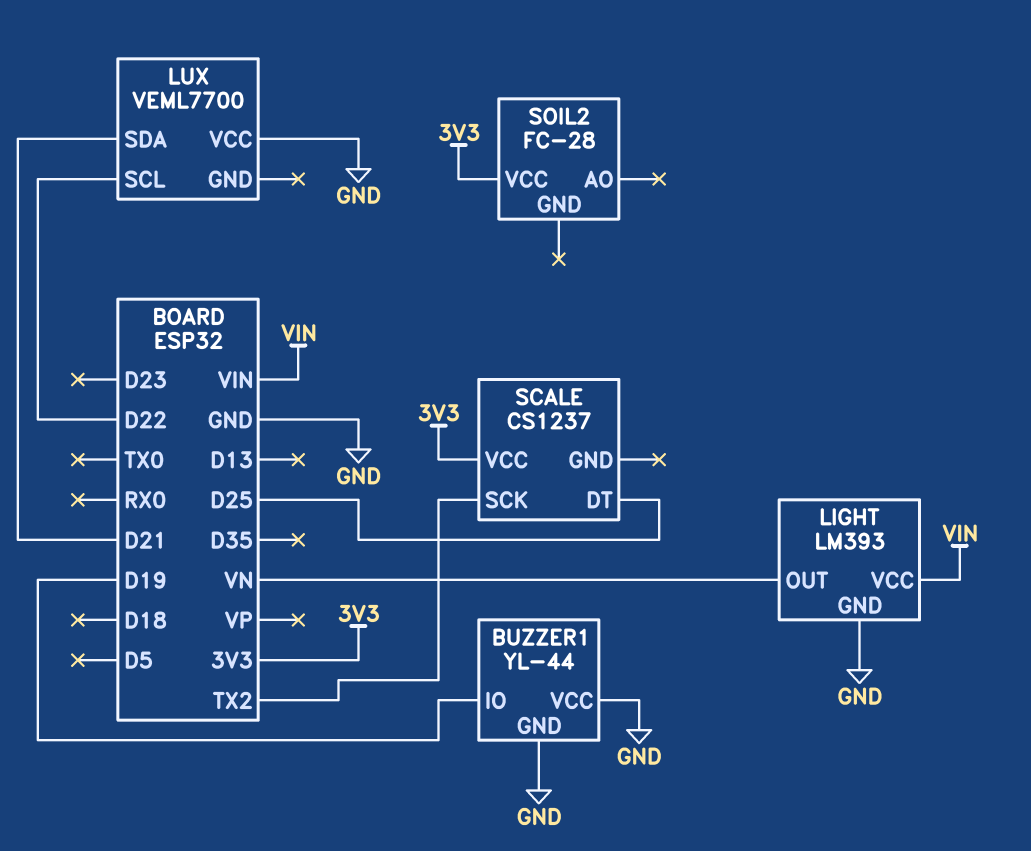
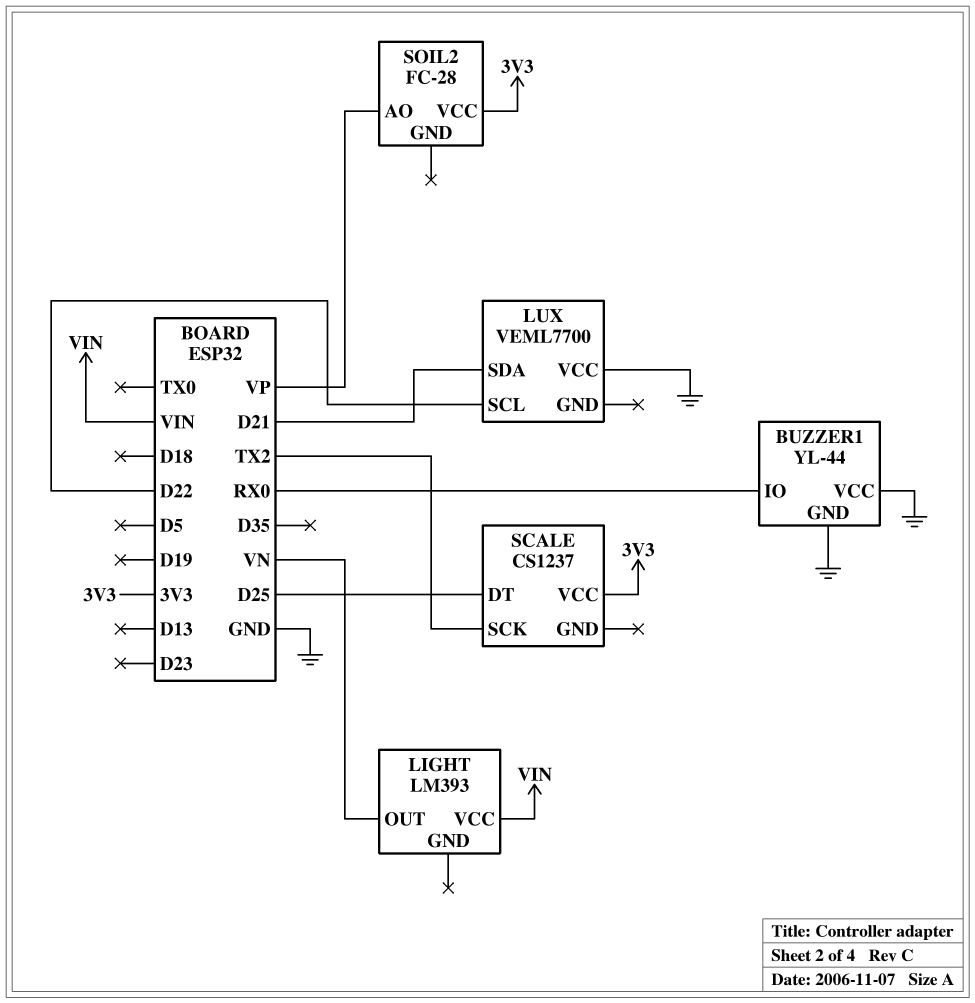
BUZZER1 pin IO: D19 -> RX0
LIGHT pin GND: GND -> none
SOIL2 pin AO: none -> VP

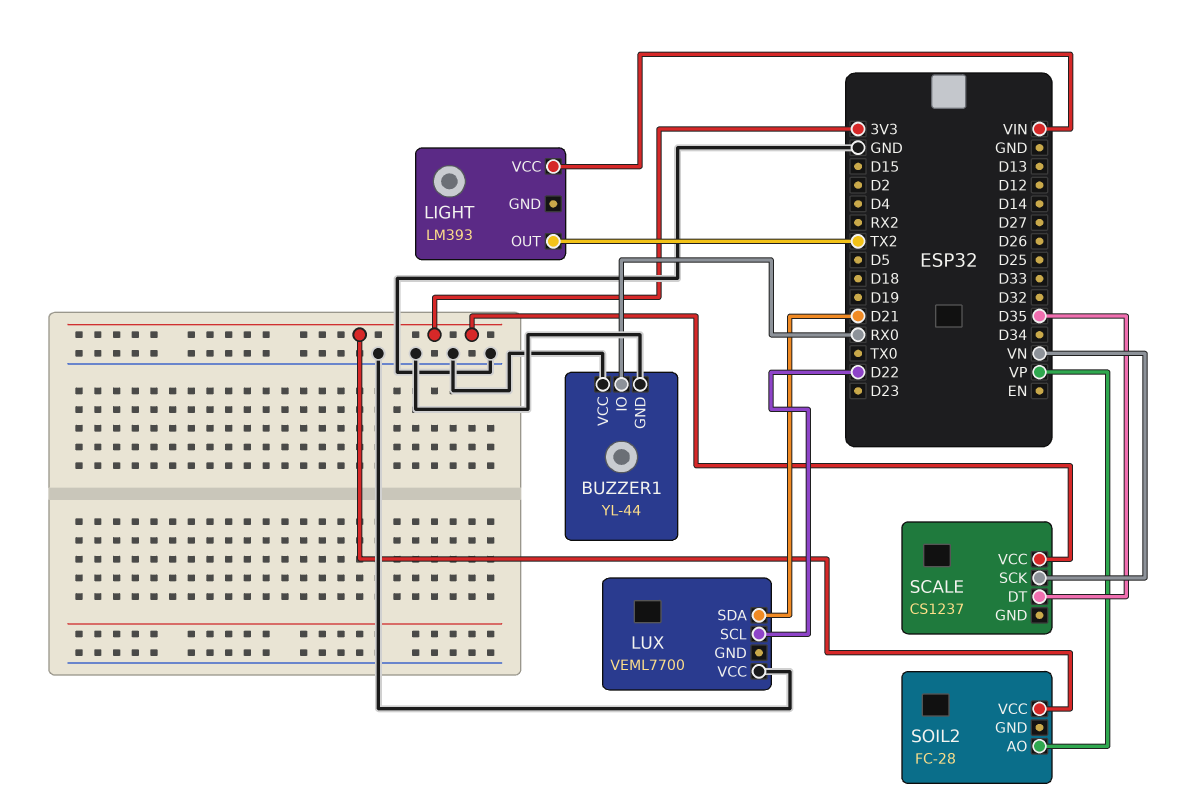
LIGHT pin OUT: VN -> TX2
SCALE pin DT: D25 -> D35
SCALE pin SCK: TX2 -> VN

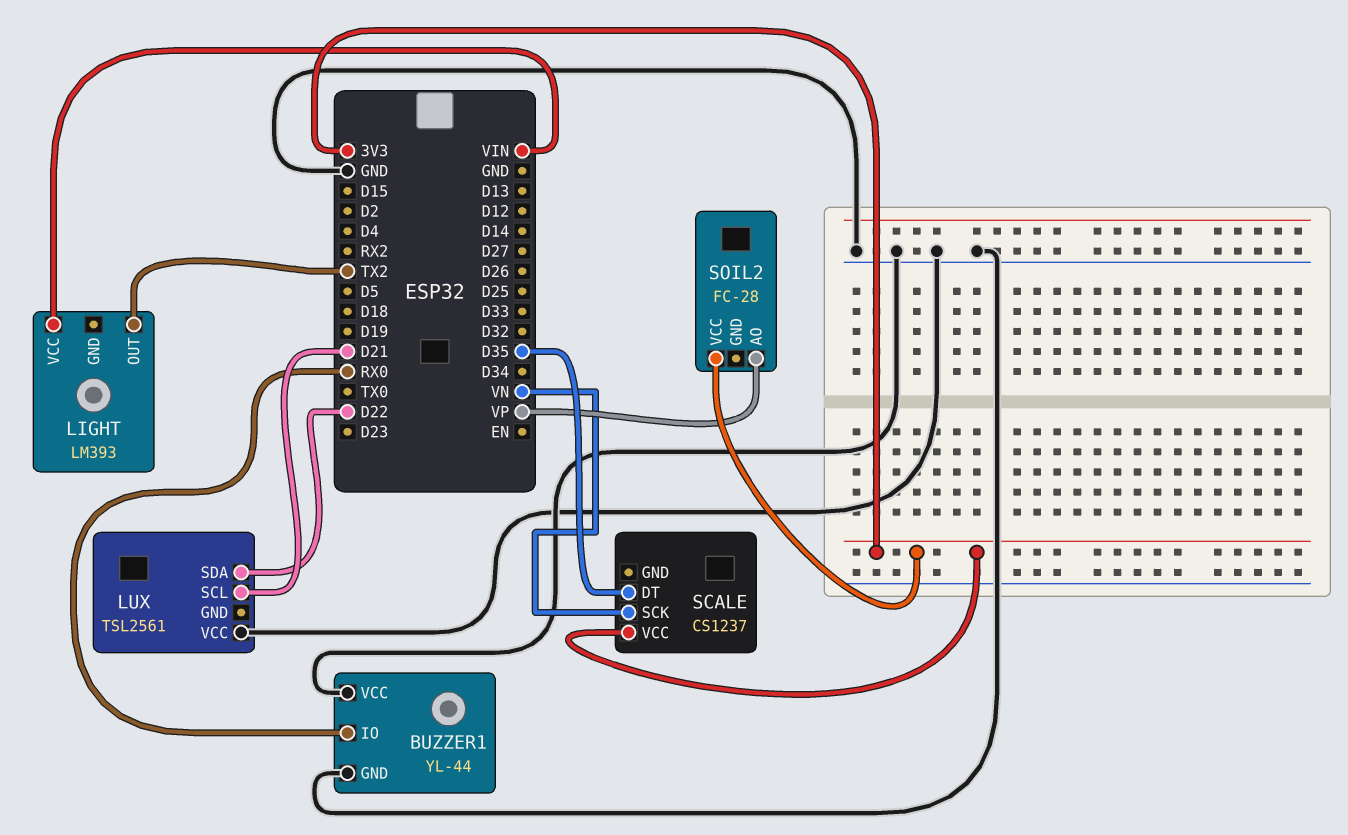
LUX: VEML7700 -> TSL2561
LUX pin SCL: D22 -> D21
LUX pin SDA: D21 -> D22

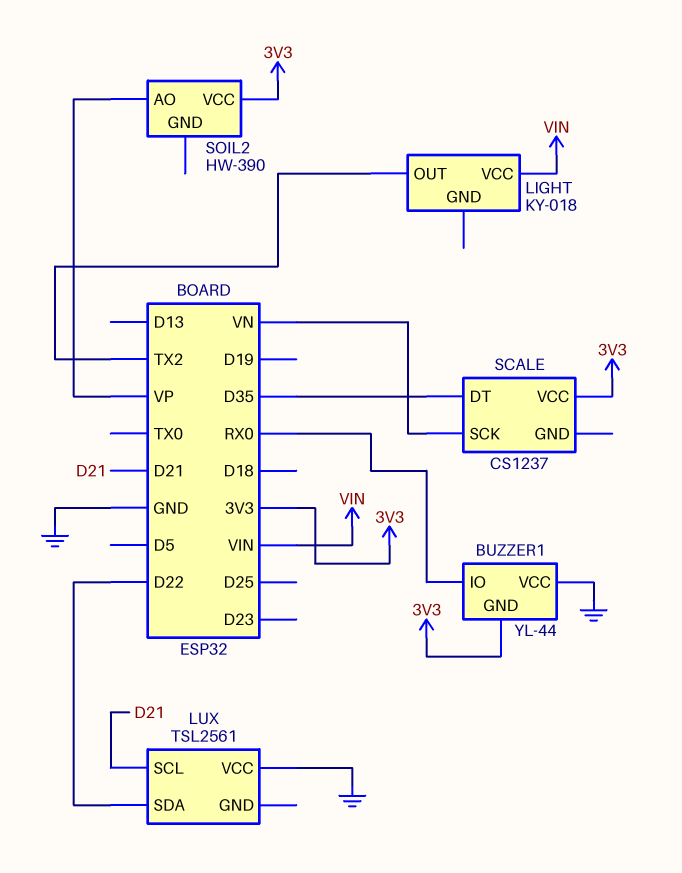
BUZZER1 pin GND: GND -> 3V3
LIGHT: LM393 -> KY-018
SOIL2: FC-28 -> HW-390

